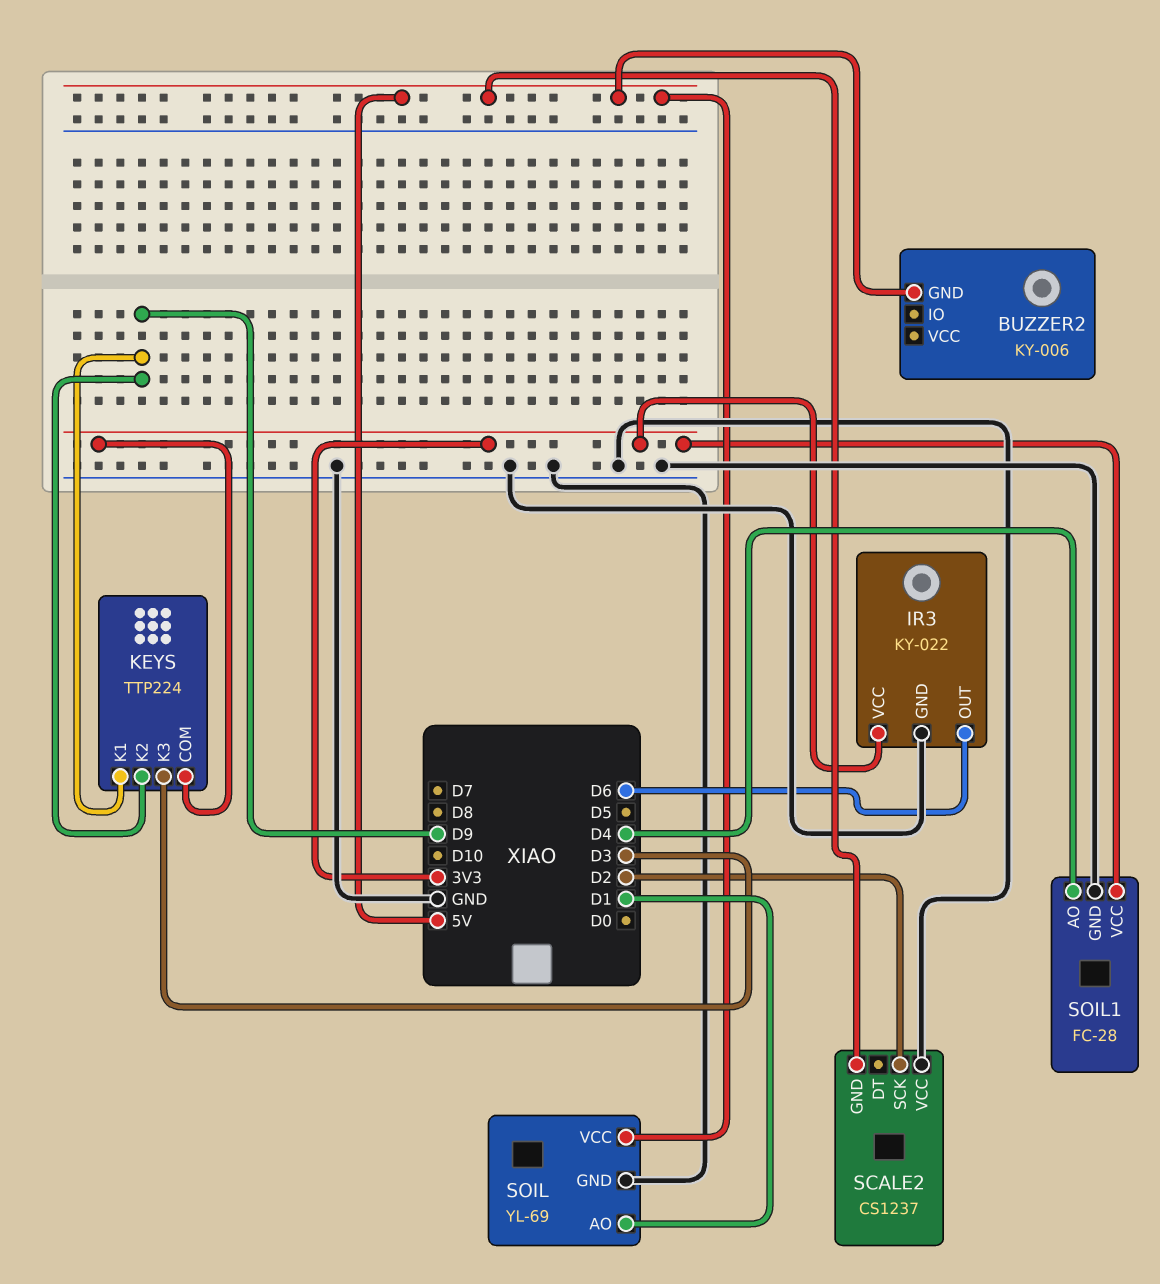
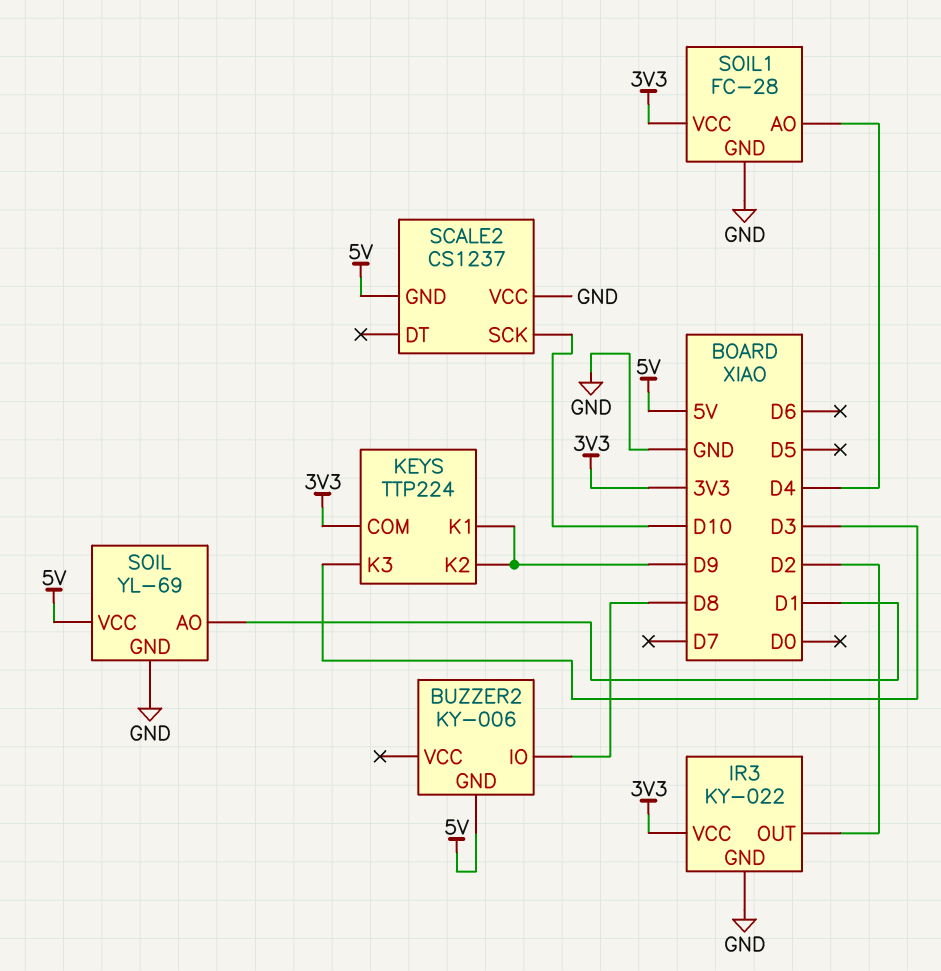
BUZZER2 pin IO: none -> D8
IR3 pin OUT: D6 -> D2
SCALE2 pin SCK: D2 -> D10

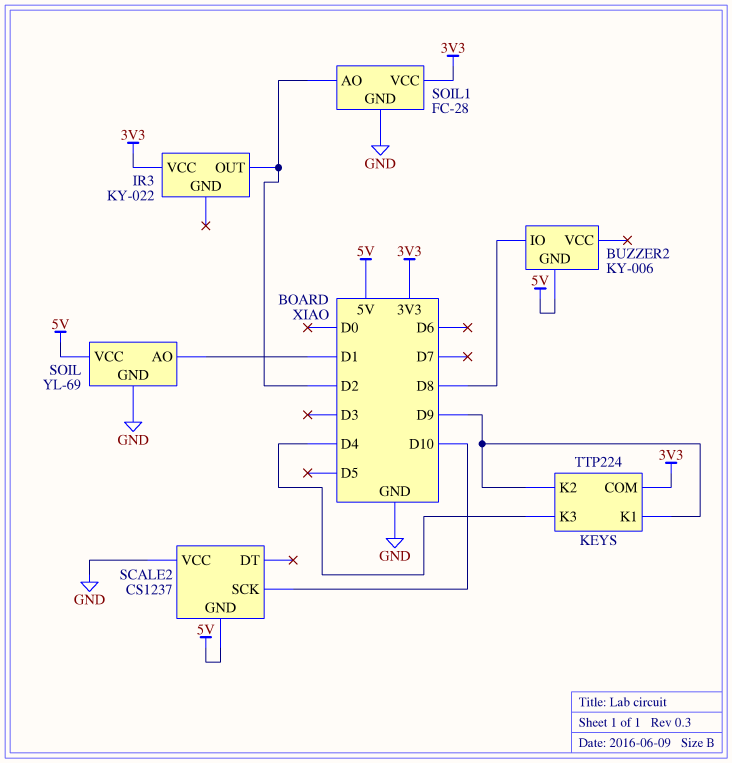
IR3 pin GND: GND -> none
KEYS pin K3: D3 -> D4
SOIL1 pin AO: D4 -> D2

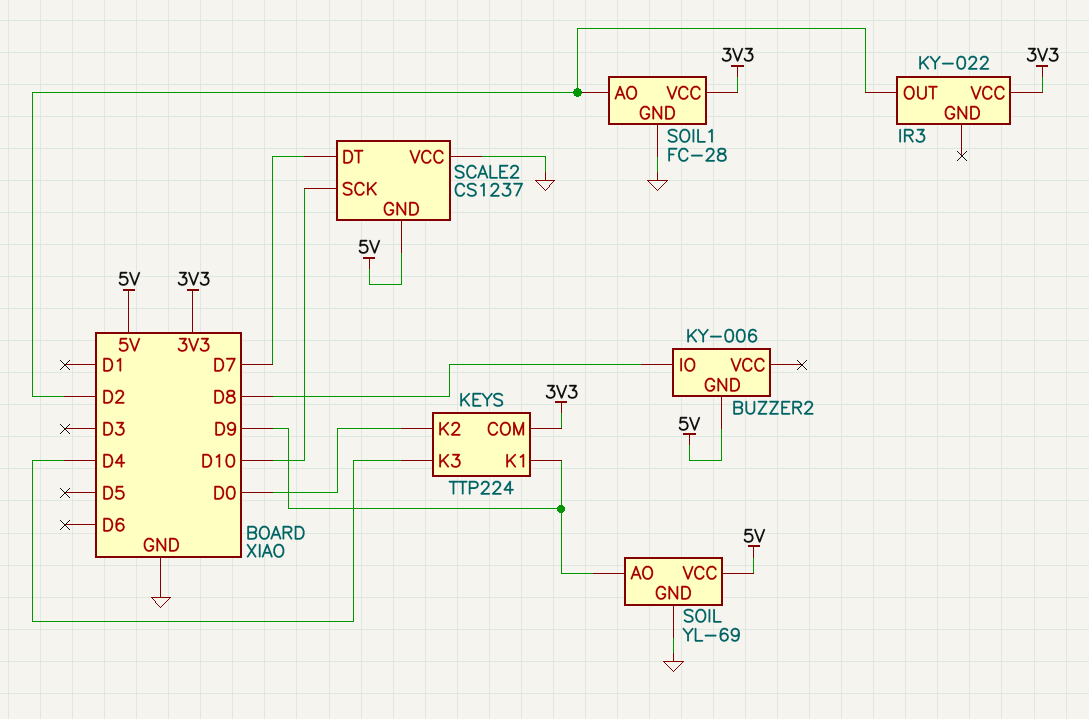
KEYS pin K2: D9 -> D0
SCALE2 pin DT: none -> D7
SOIL pin AO: D1 -> D9

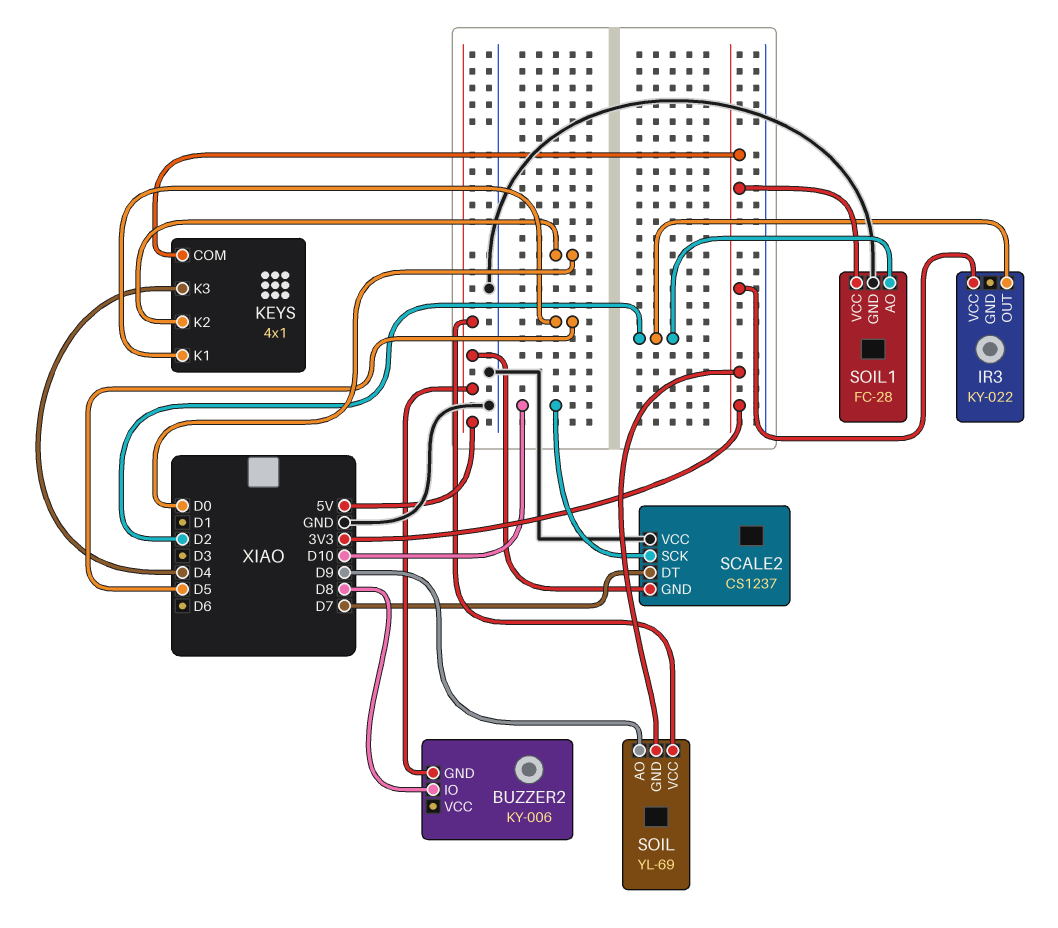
KEYS: TTP224 -> 4x1
KEYS pin K1: D9 -> D5
SOIL pin GND: GND -> 3V3

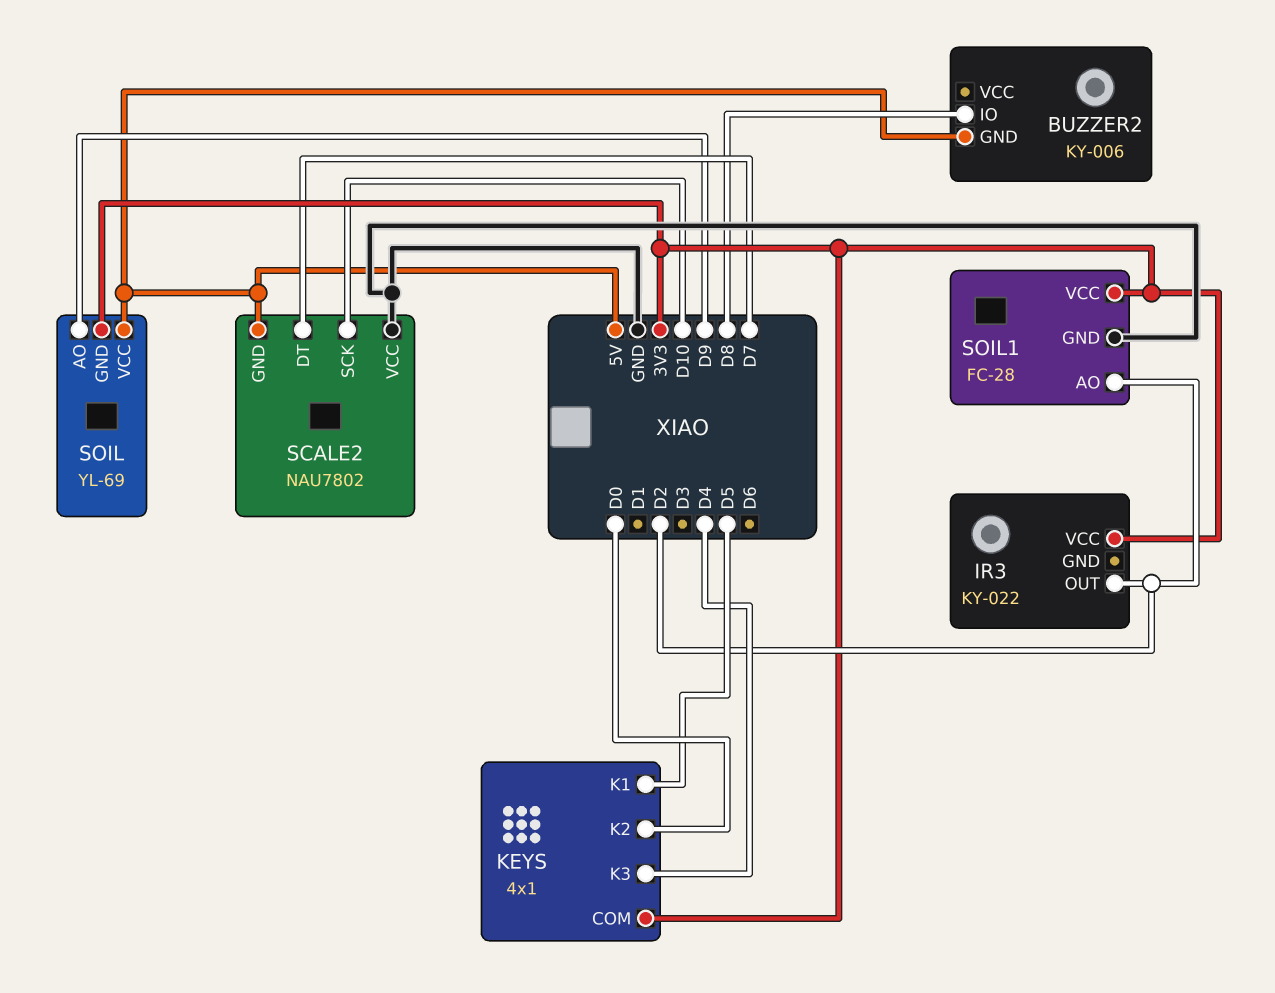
SCALE2: CS1237 -> NAU7802

